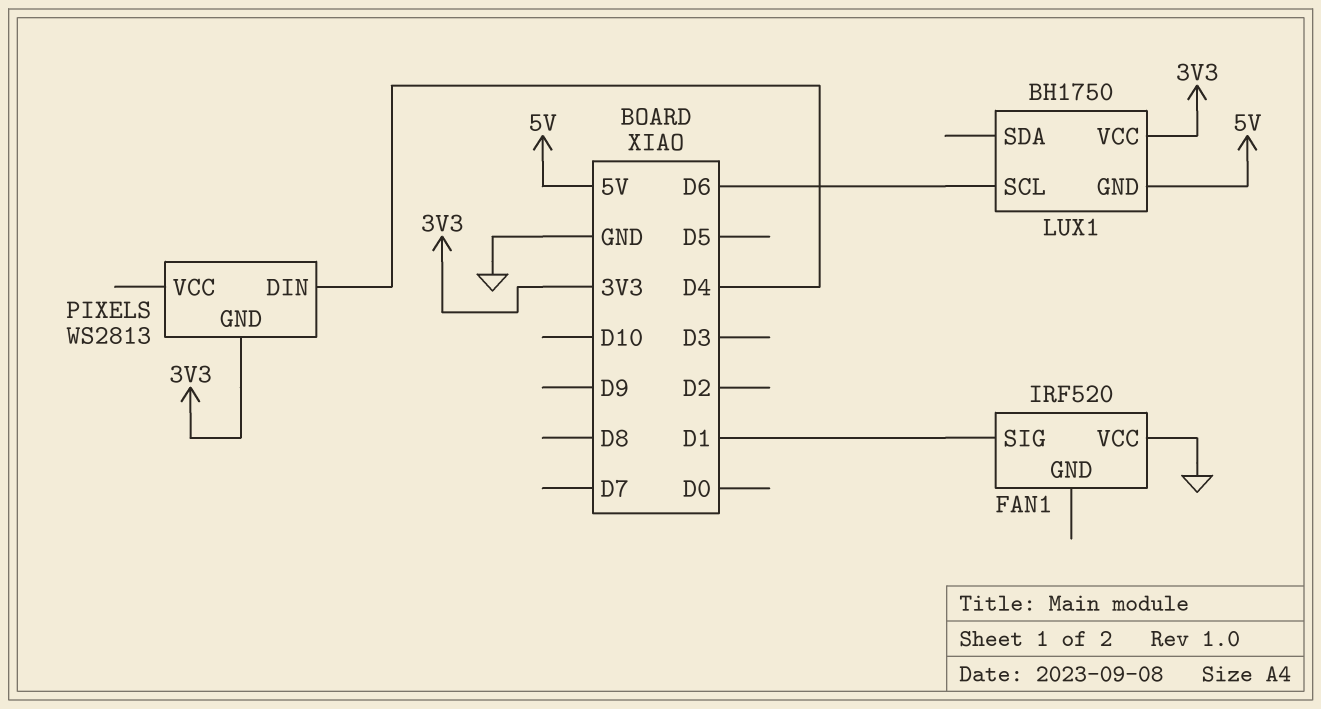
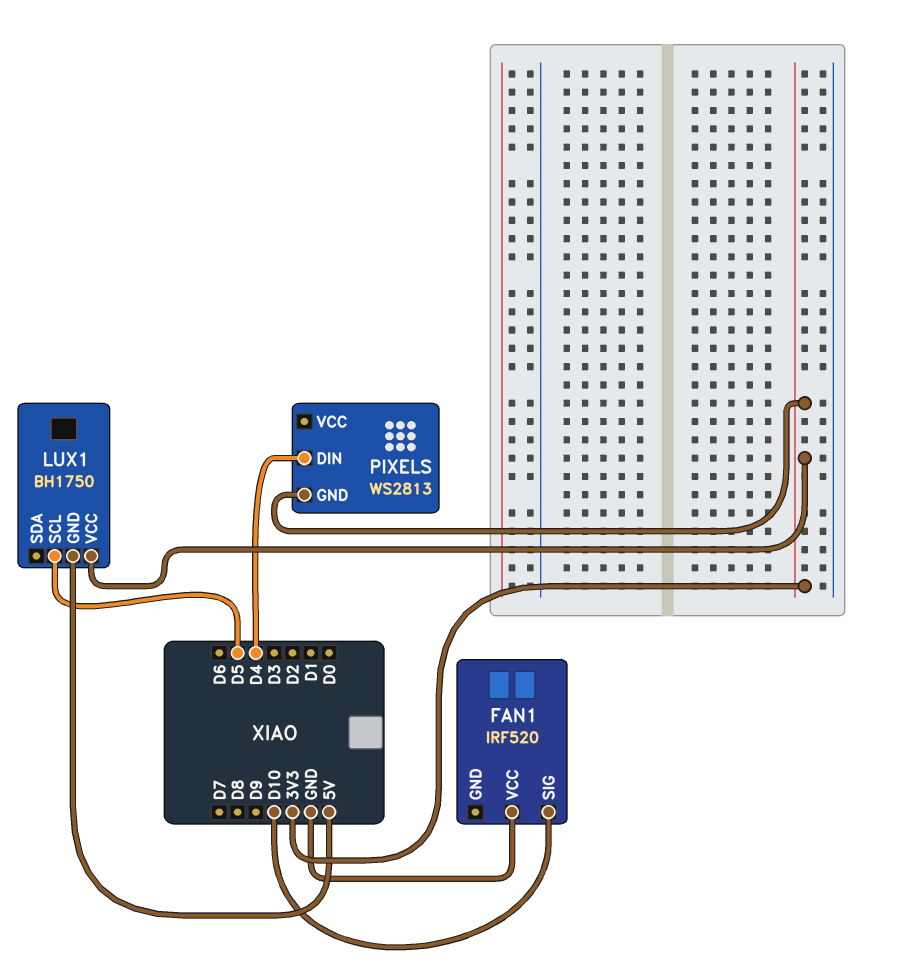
FAN1 pin SIG: D1 -> D10
LUX1 pin SCL: D6 -> D5

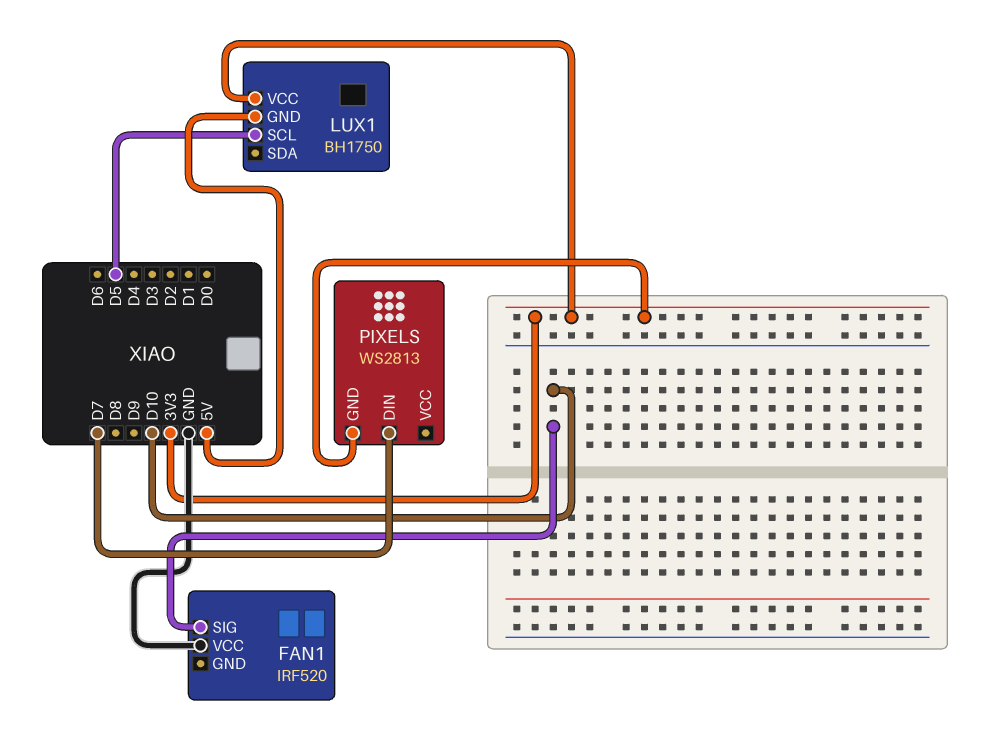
PIXELS pin DIN: D4 -> D7

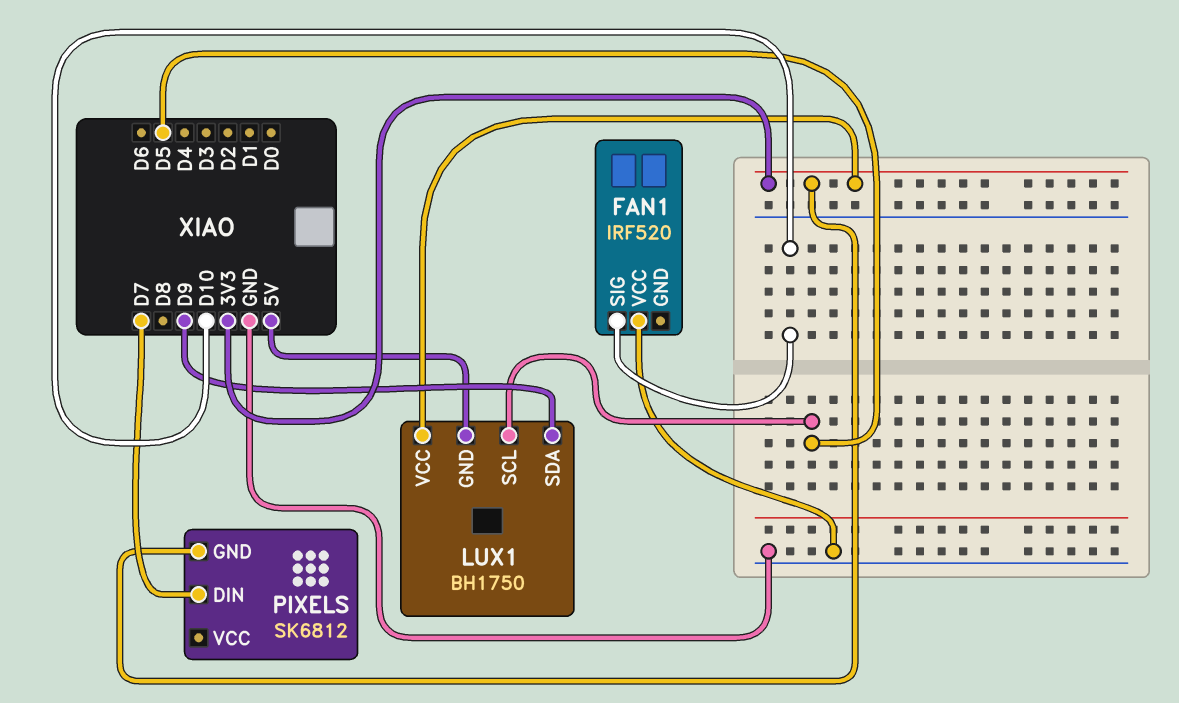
LUX1 pin SDA: none -> D9
PIXELS: WS2813 -> SK6812

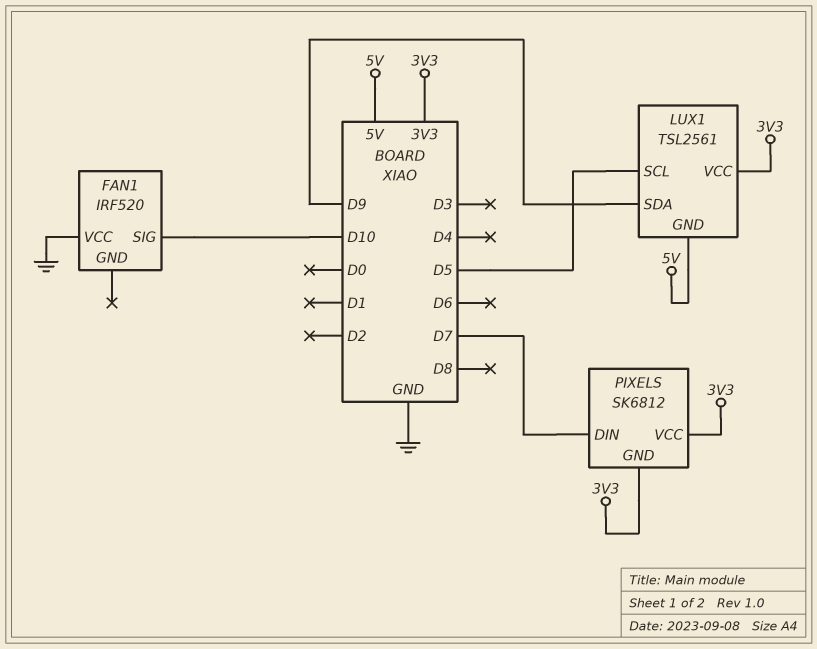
LUX1: BH1750 -> TSL2561
PIXELS pin VCC: none -> 3V3

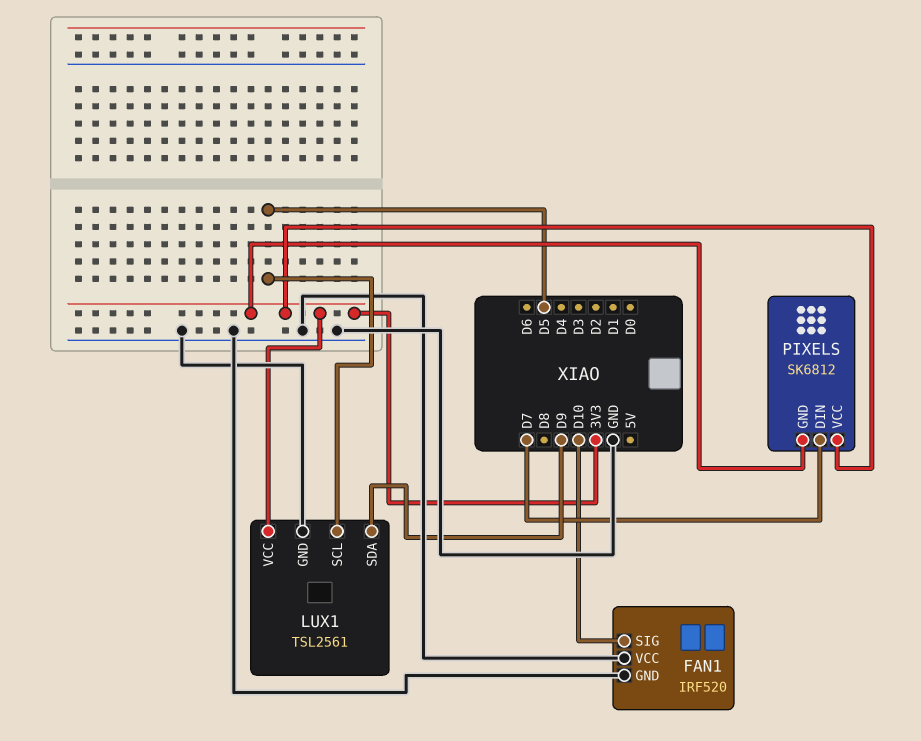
FAN1 pin GND: none -> GND
LUX1 pin GND: 5V -> GND

